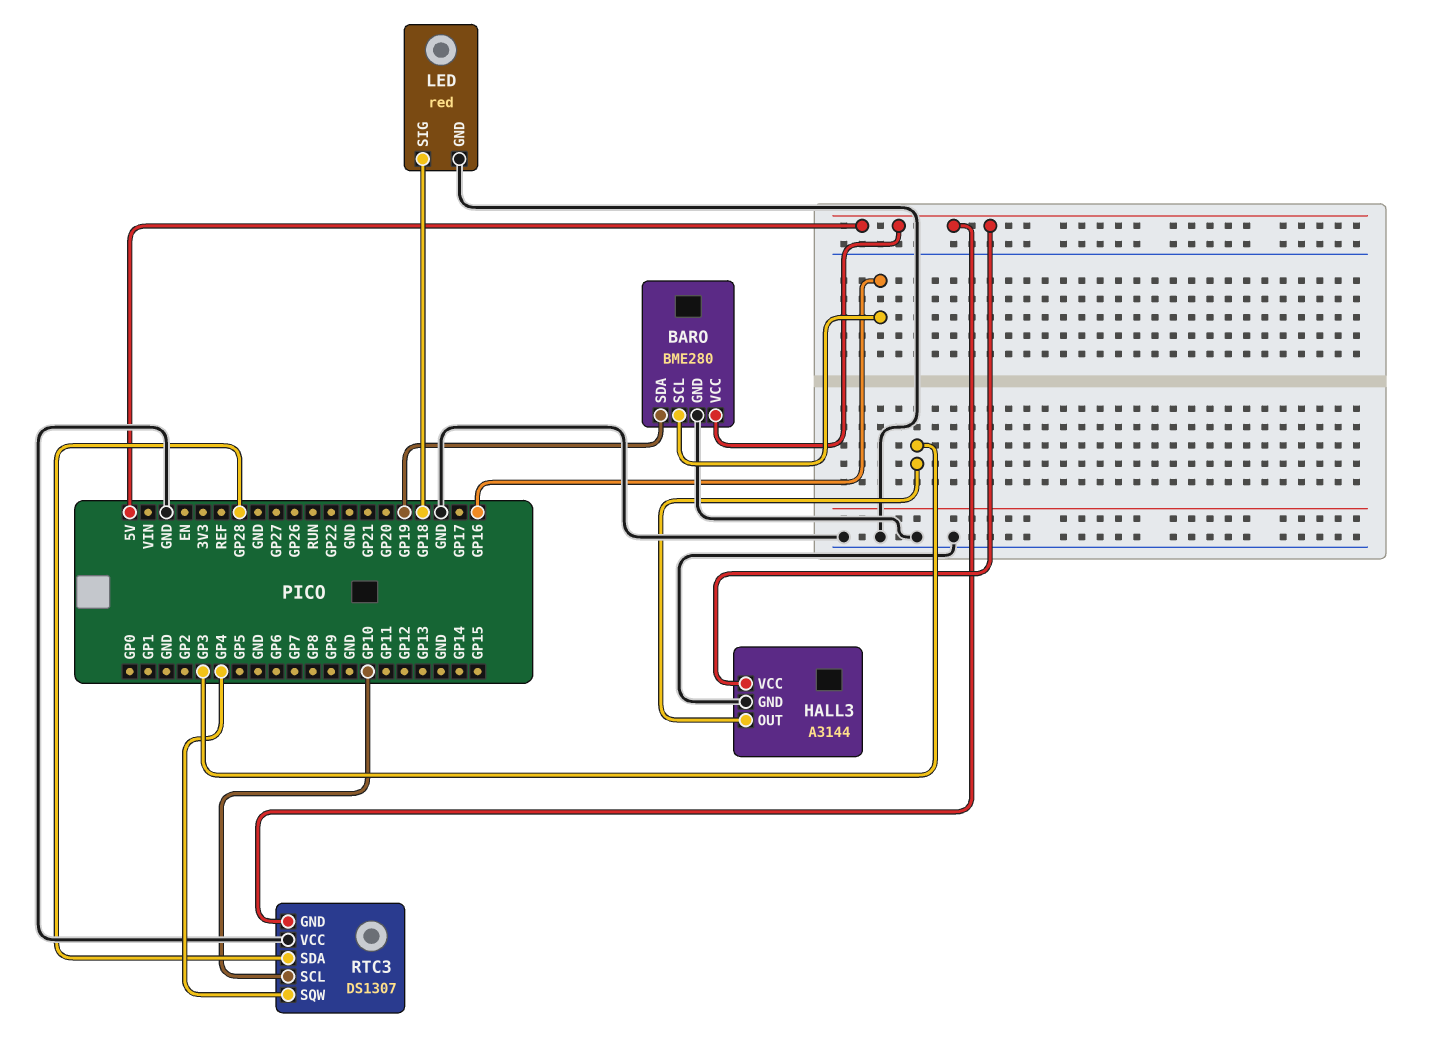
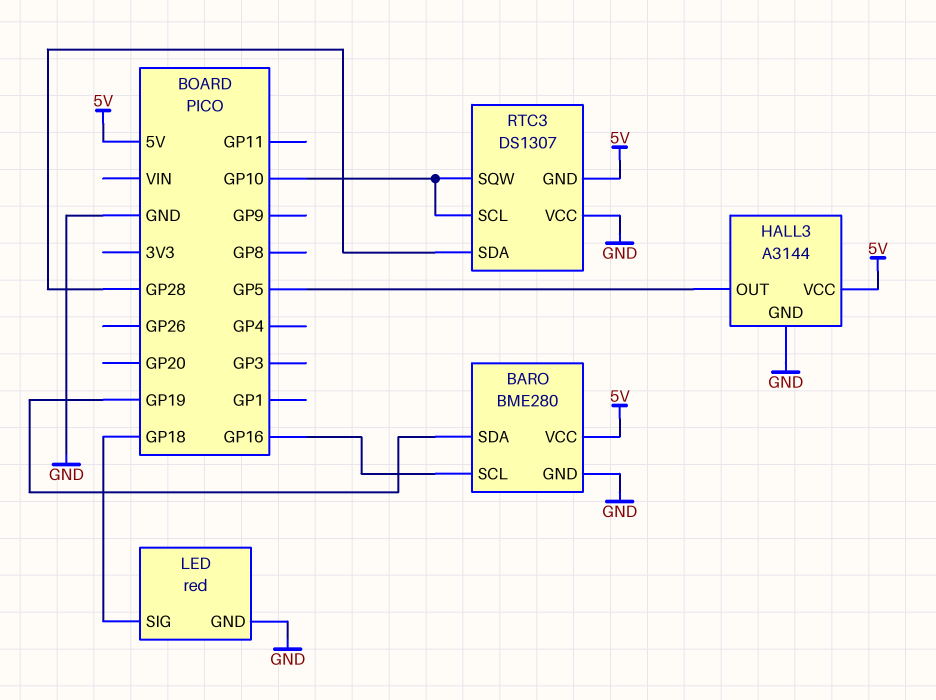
HALL3 pin OUT: GP3 -> GP5
RTC3 pin SQW: GP4 -> GP10

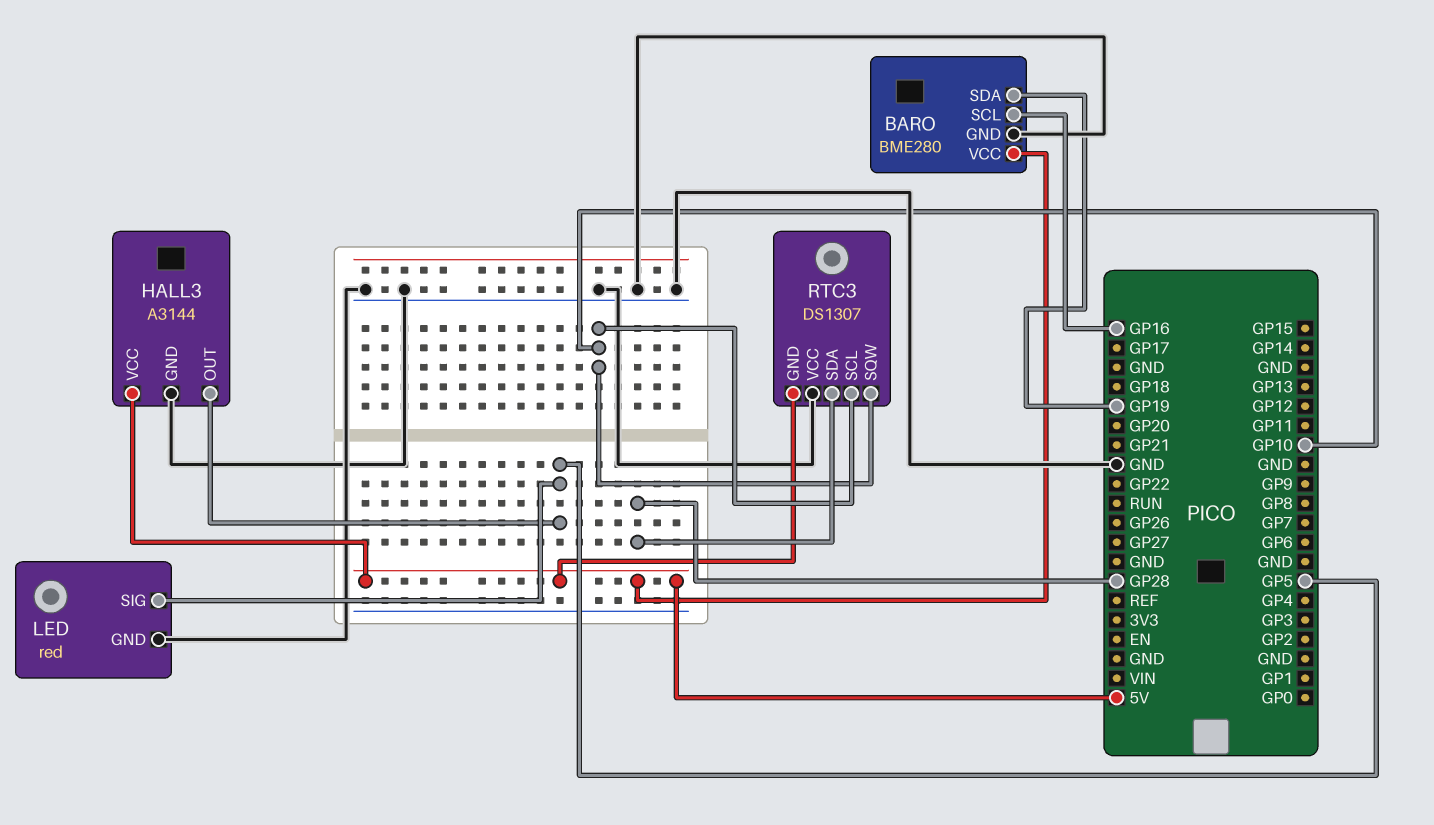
LED pin SIG: GP18 -> GP5

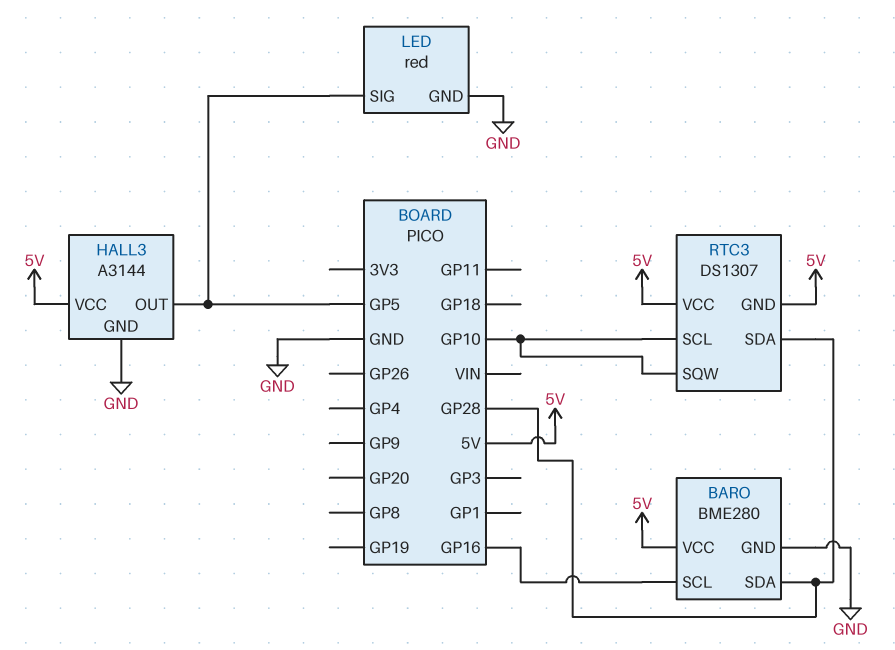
BARO pin SDA: GP19 -> GP28
RTC3 pin VCC: GND -> 5V

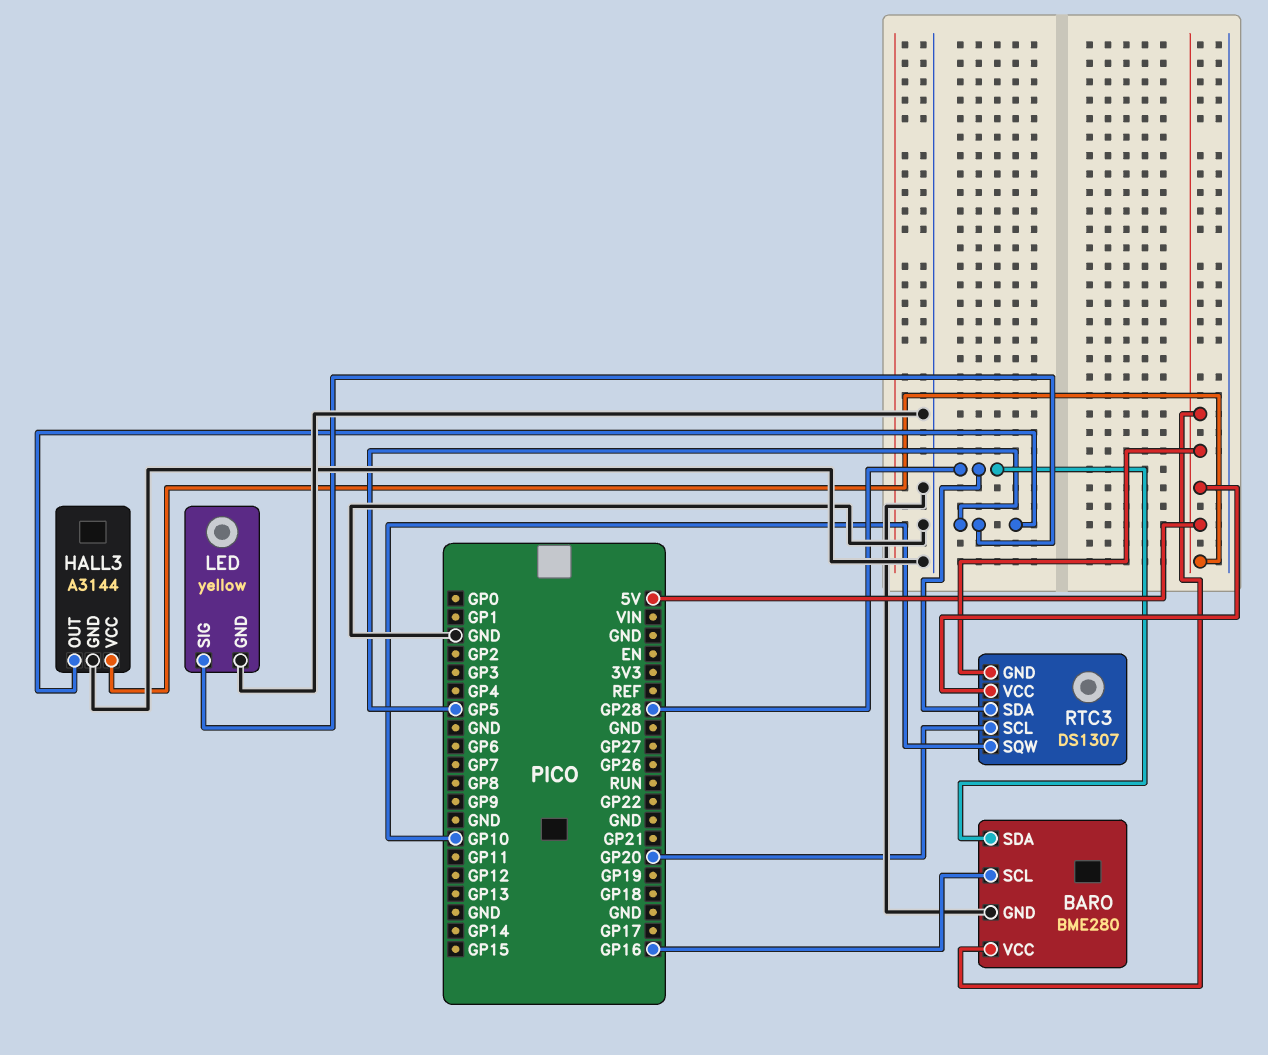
LED: red -> yellow
RTC3 pin SCL: GP10 -> GP20

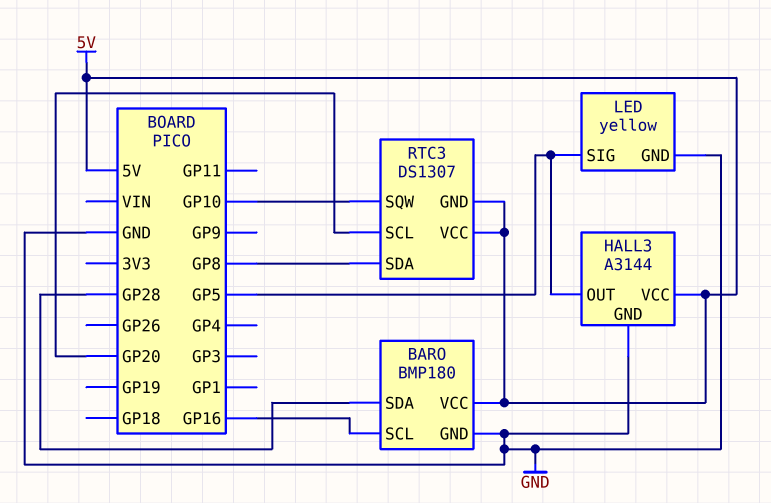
BARO: BME280 -> BMP180
RTC3 pin SDA: GP28 -> GP8

